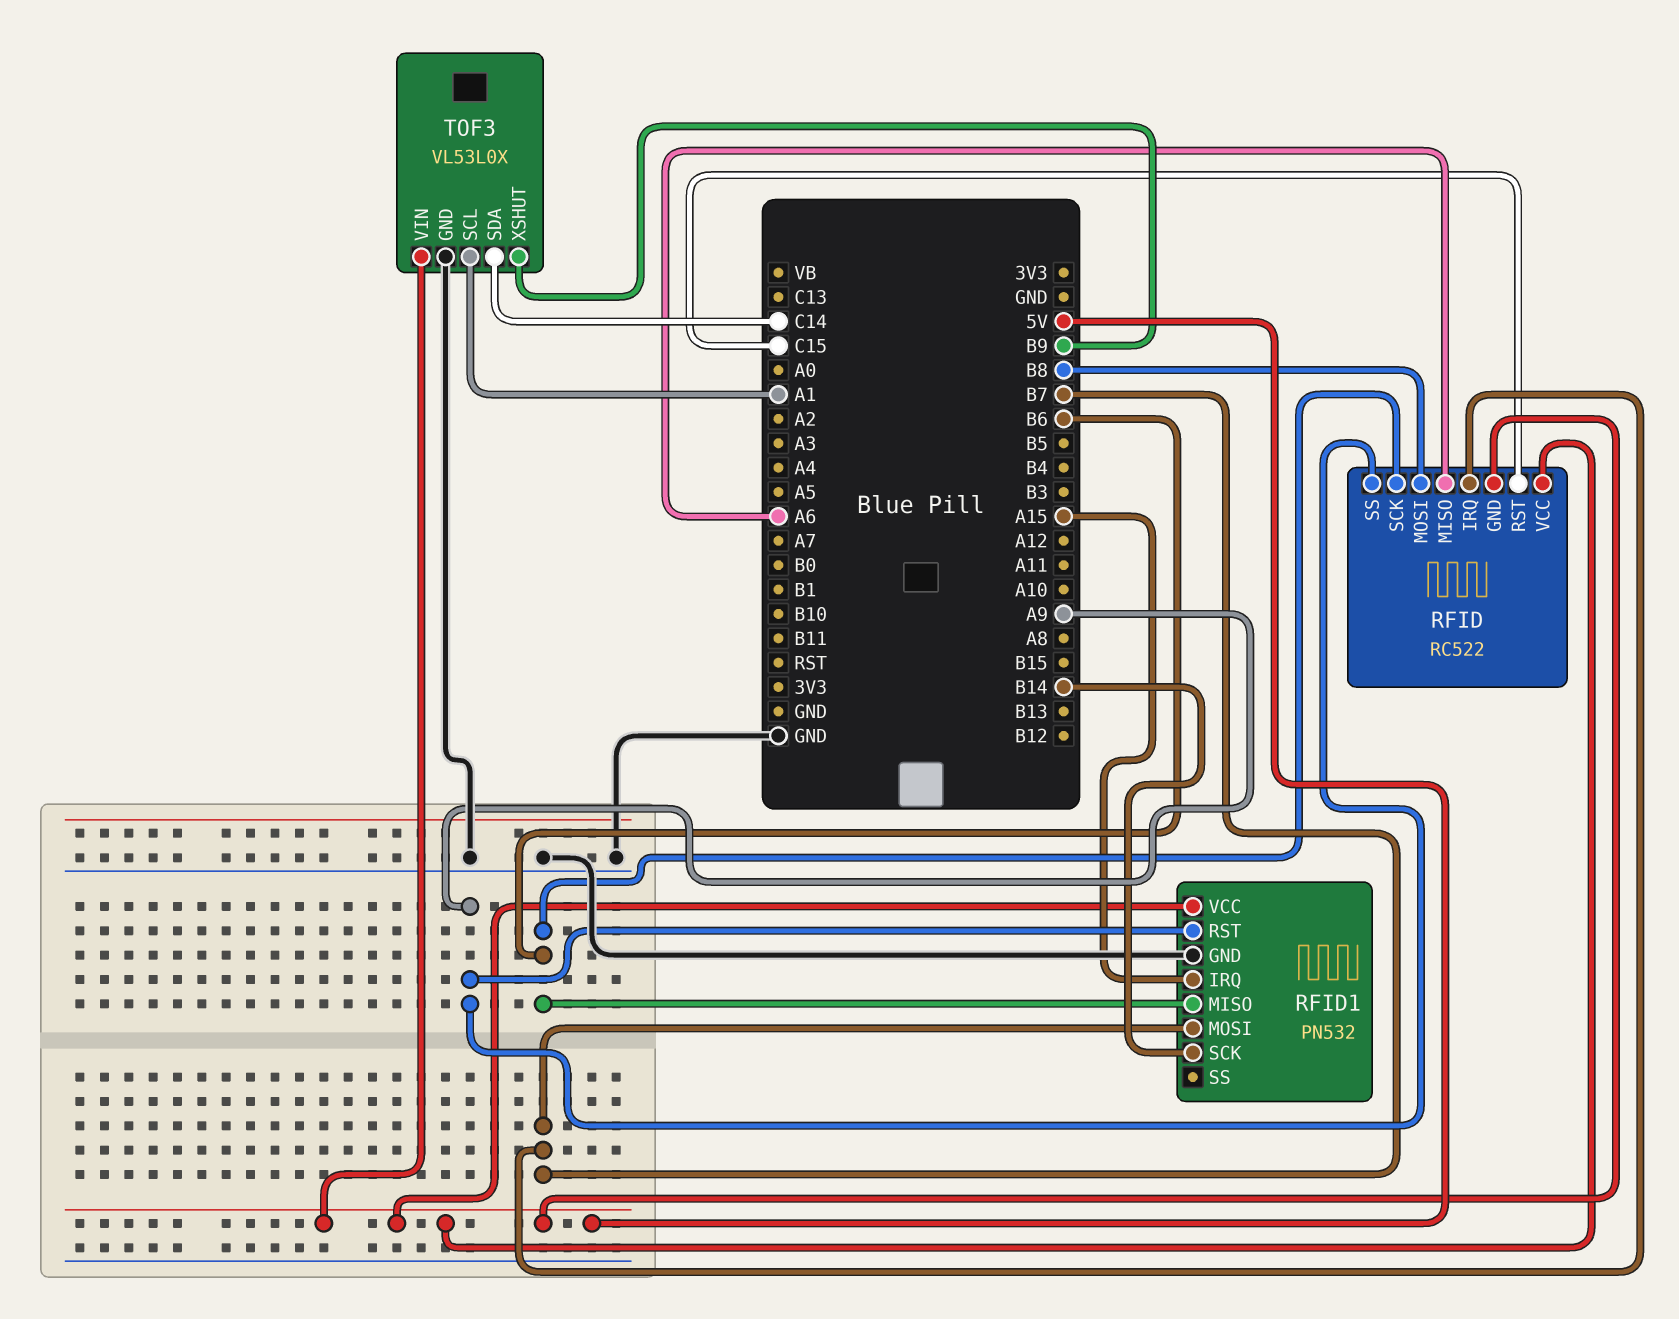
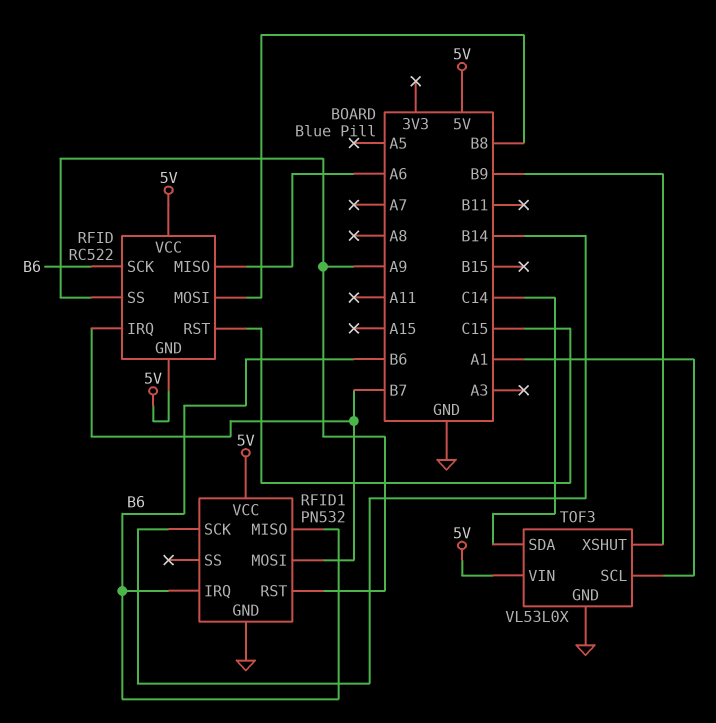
RFID1 pin IRQ: A15 -> B6

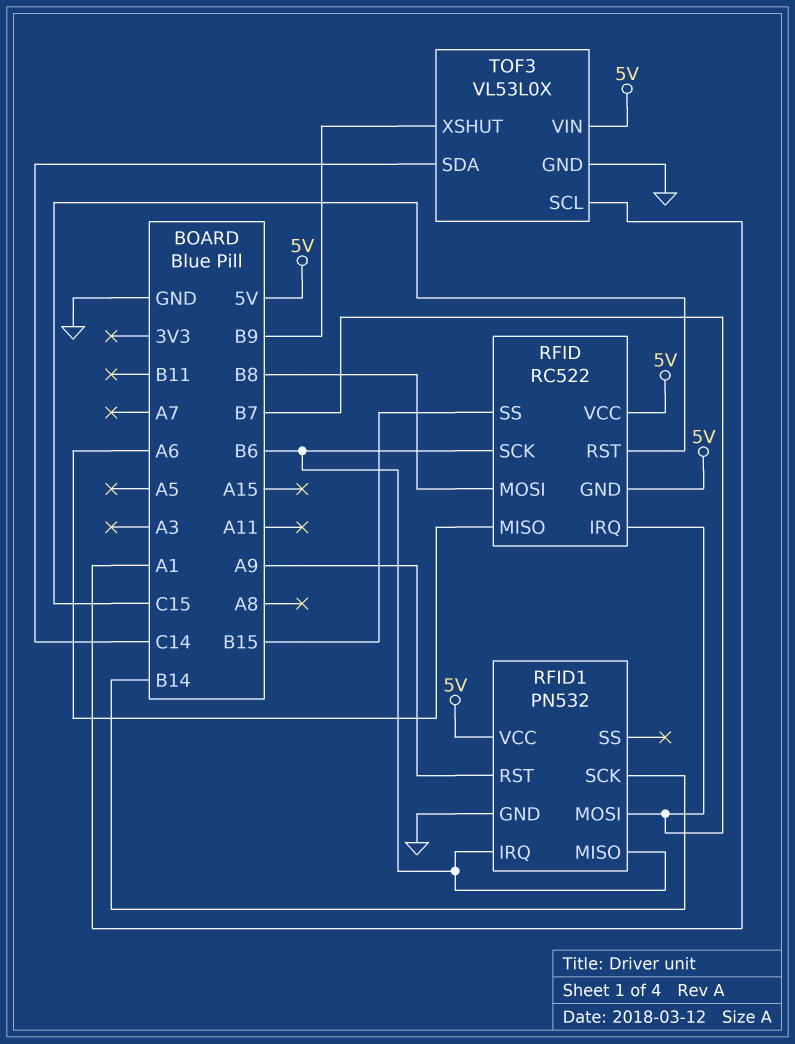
RFID pin SS: A9 -> B15

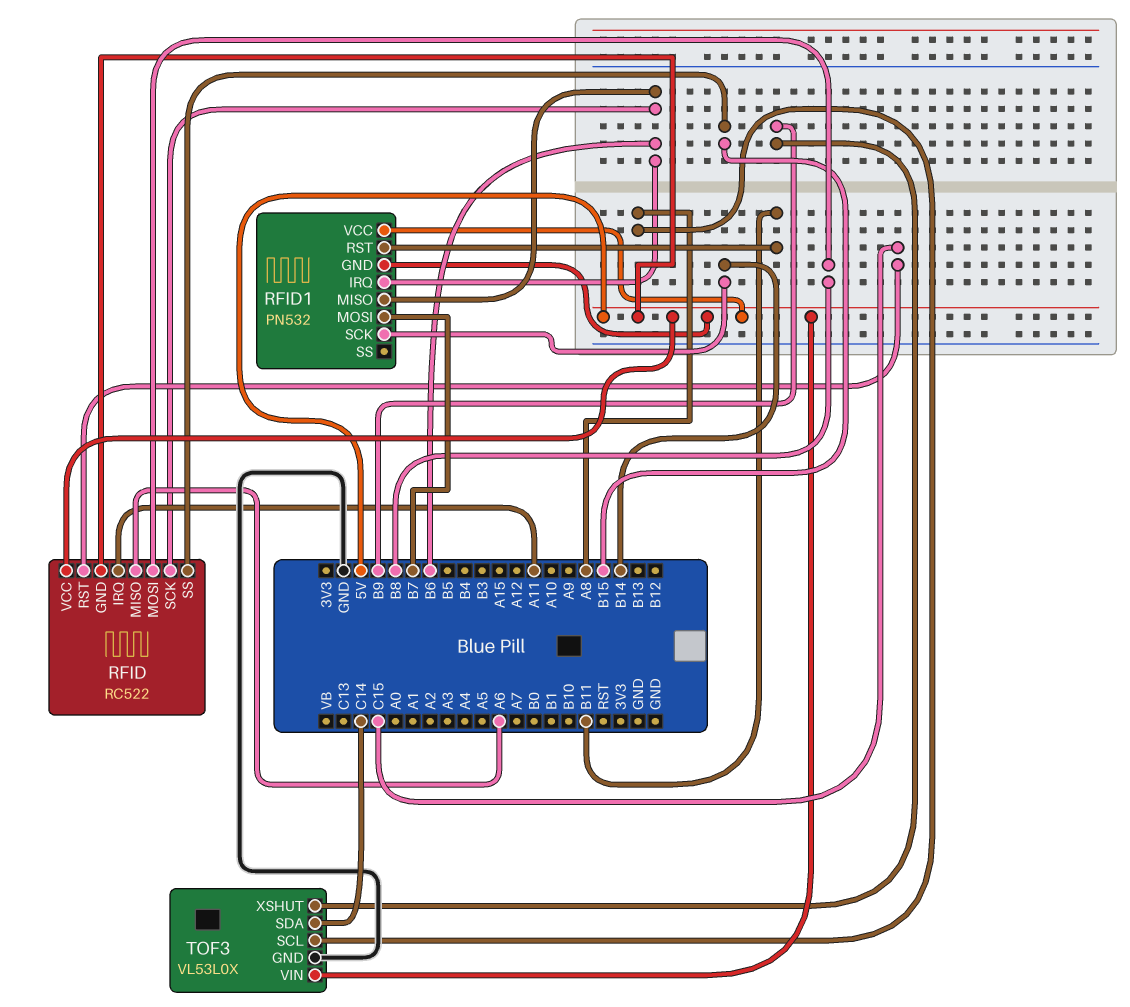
RFID pin IRQ: B7 -> A11
RFID1 pin GND: GND -> 5V
RFID1 pin RST: A9 -> B11
TOF3 pin SCL: A1 -> A8

